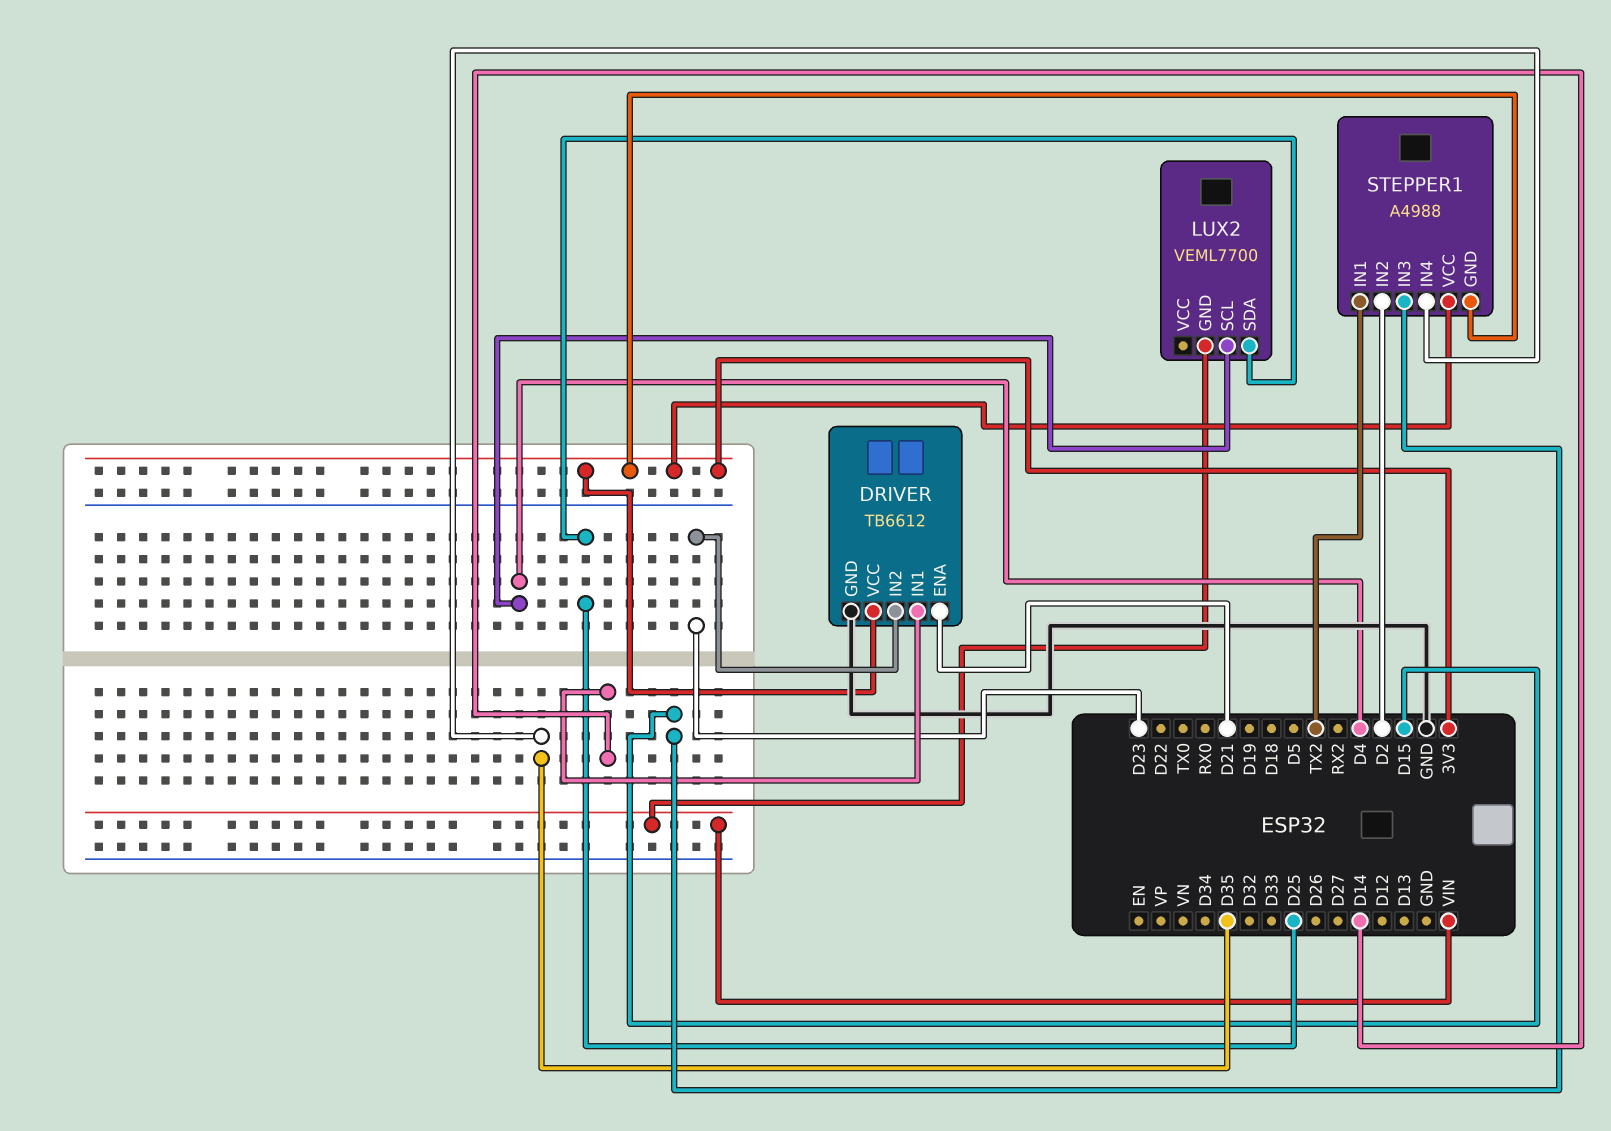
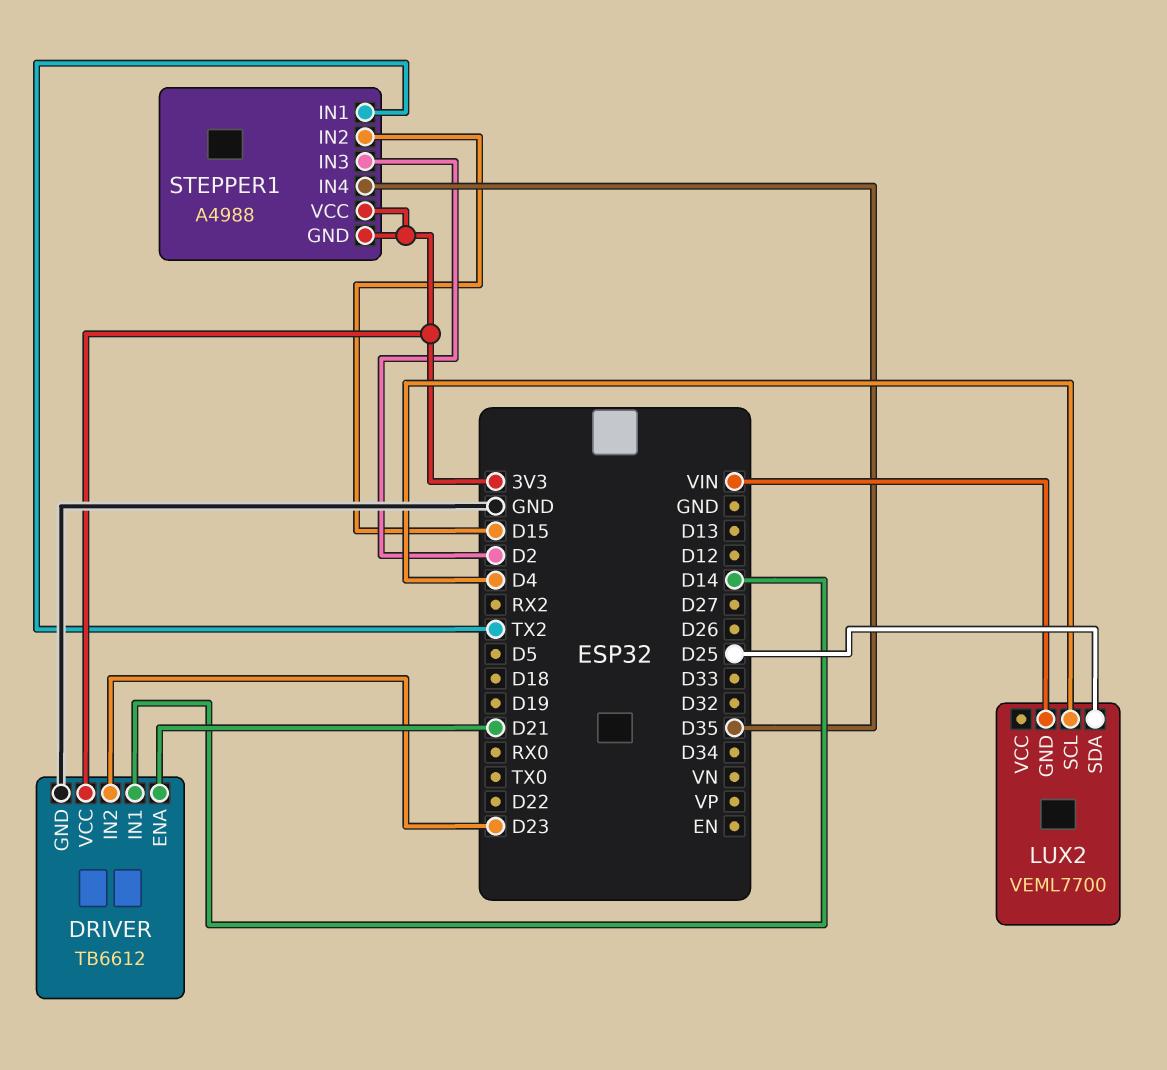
STEPPER1 pin IN2: D2 -> D15
STEPPER1 pin IN3: D15 -> D2

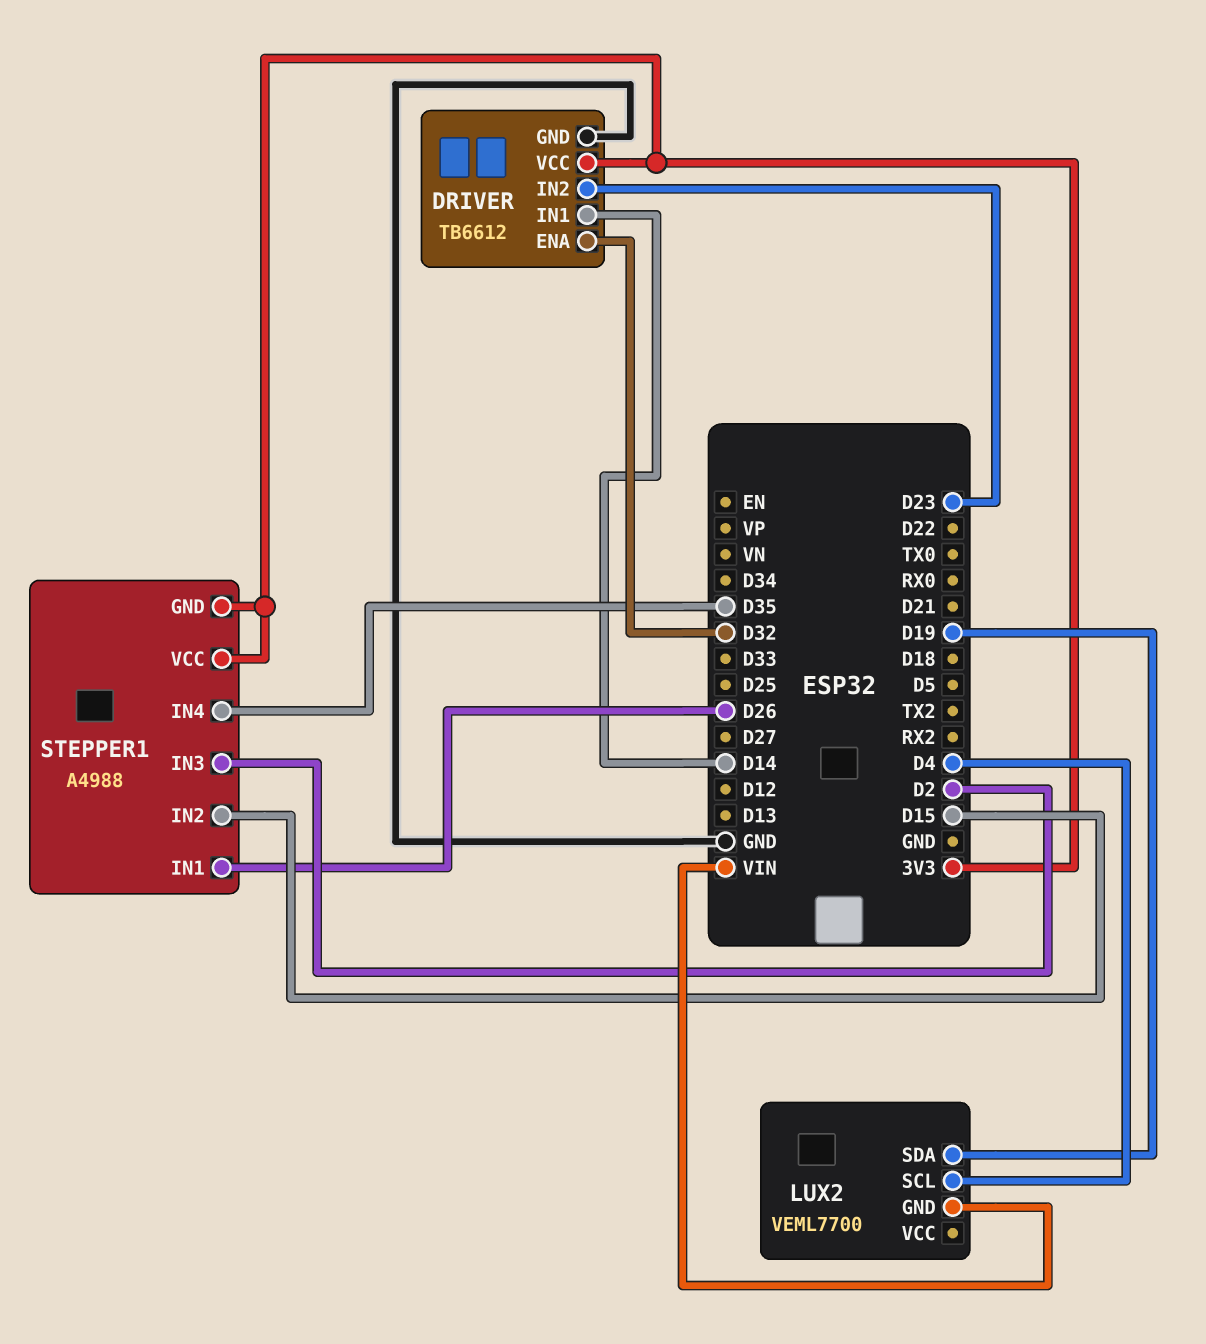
DRIVER pin ENA: D21 -> D32
LUX2 pin SDA: D25 -> D19
STEPPER1 pin IN1: TX2 -> D26

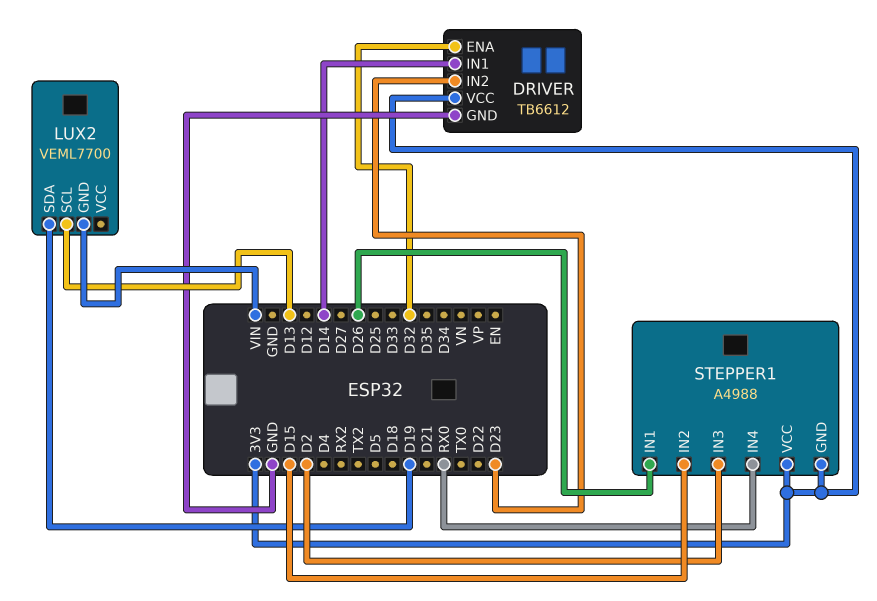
LUX2 pin SCL: D4 -> D13
STEPPER1 pin IN4: D35 -> RX0

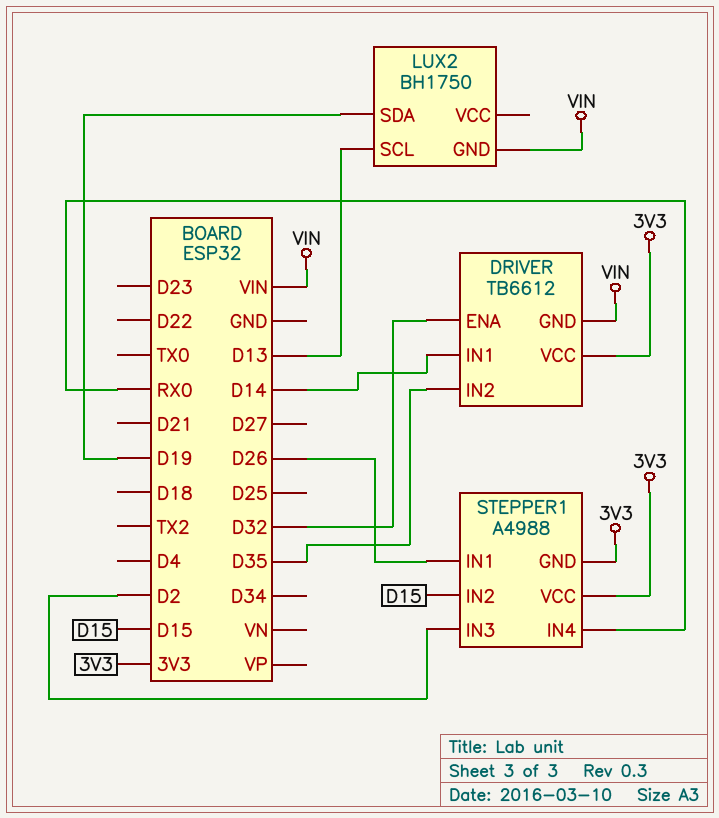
DRIVER pin GND: GND -> VIN
DRIVER pin IN2: D23 -> D35
LUX2: VEML7700 -> BH1750

